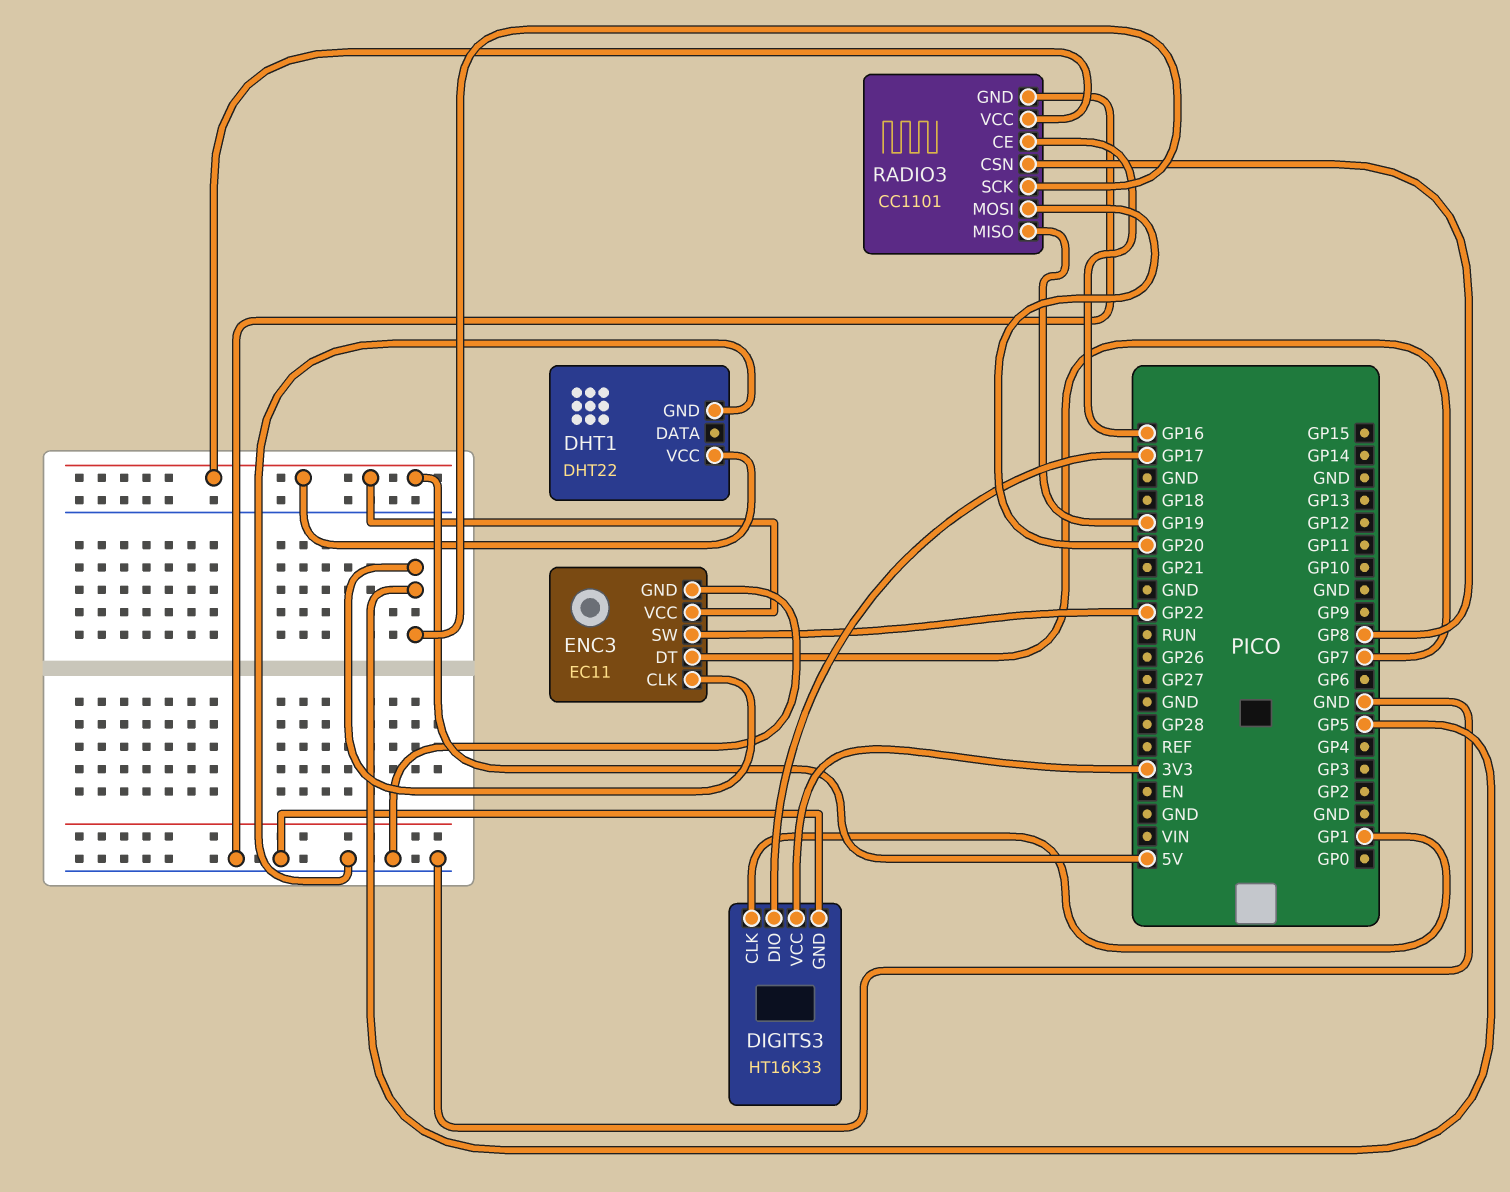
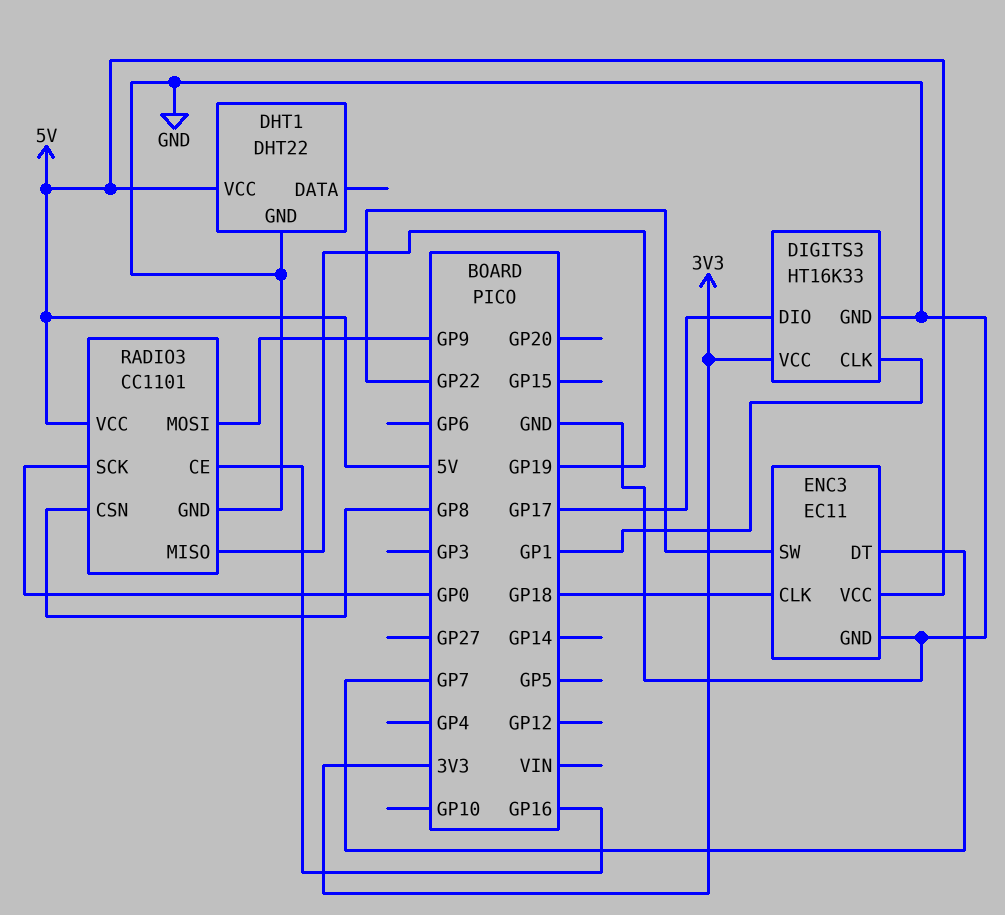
ENC3 pin CLK: GP5 -> GP18
RADIO3 pin MOSI: GP20 -> GP9
RADIO3 pin SCK: GP5 -> GP0

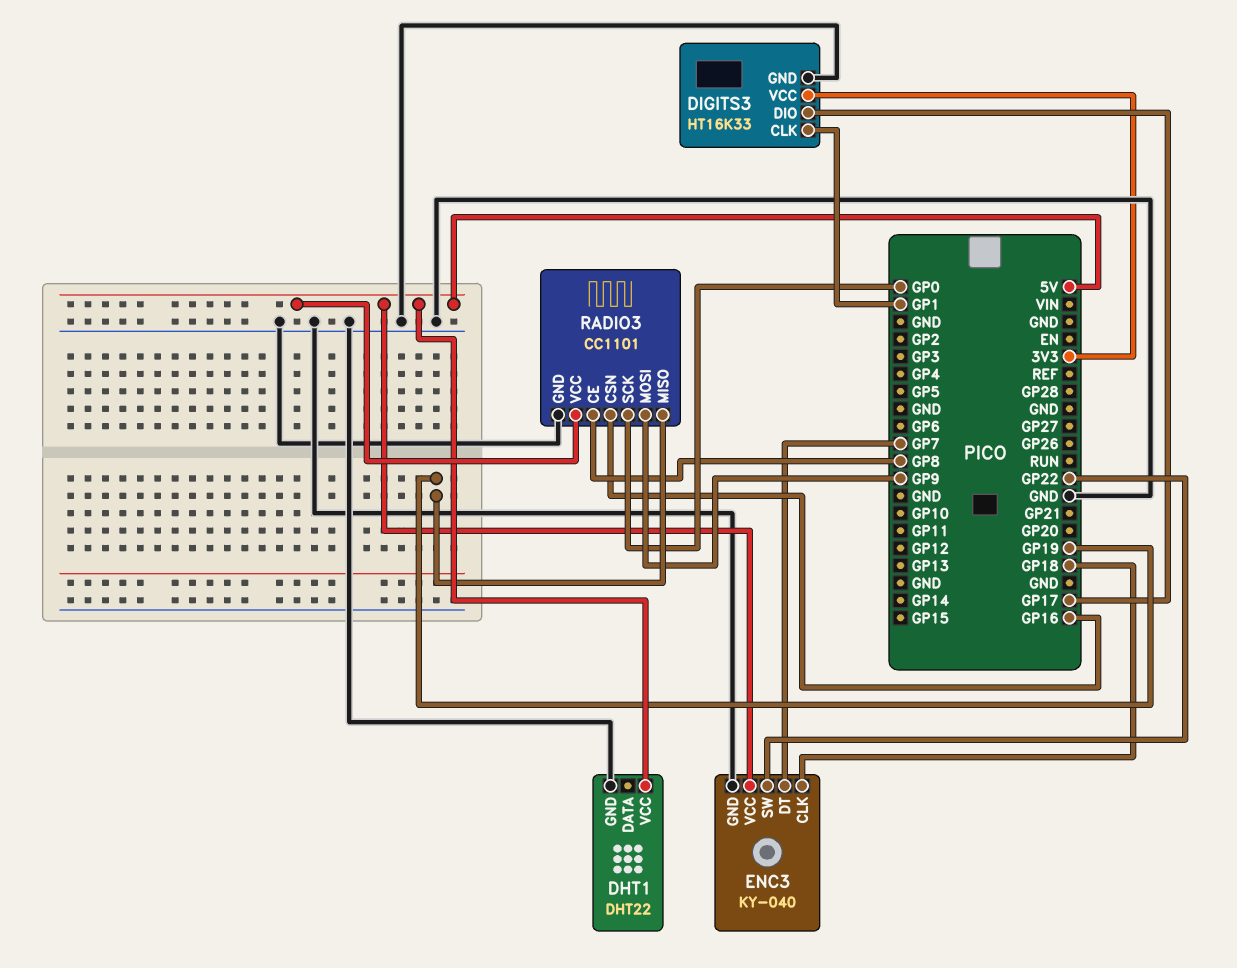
ENC3: EC11 -> KY-040
RADIO3 pin CE: GP16 -> GP8
RADIO3 pin CSN: GP8 -> GP16

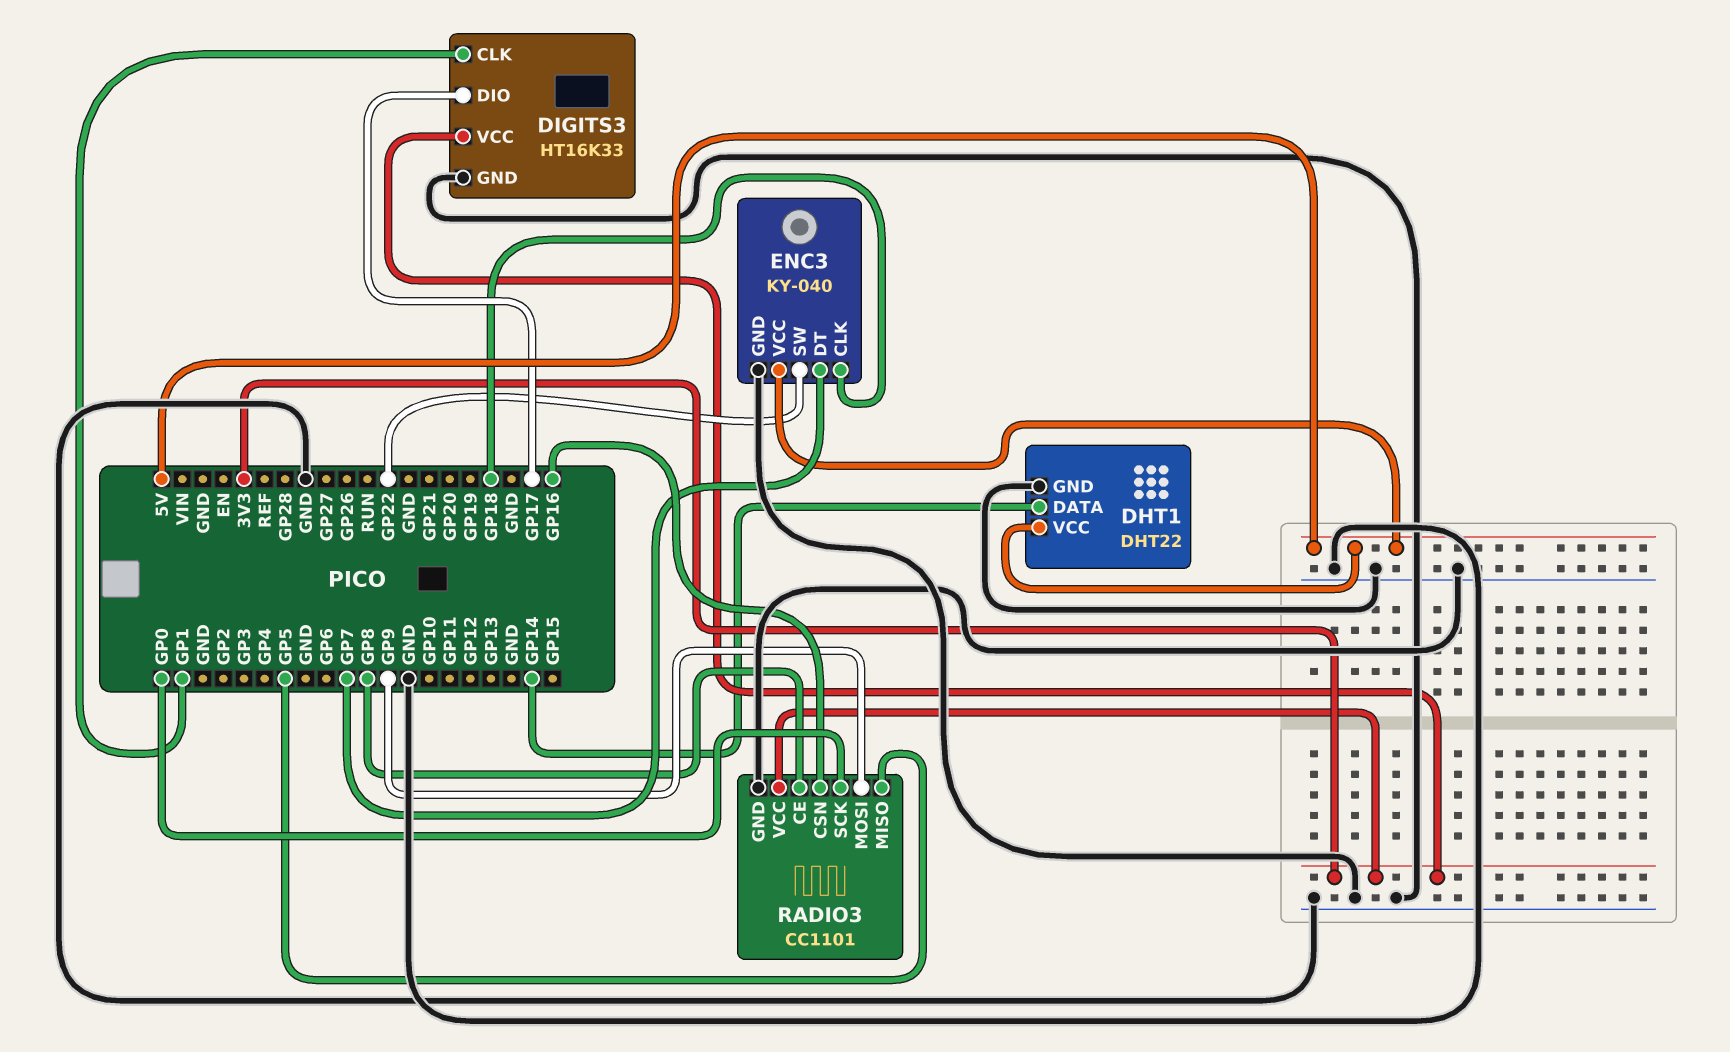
DHT1 pin DATA: none -> GP14
RADIO3 pin MISO: GP19 -> GP5
RADIO3 pin VCC: 5V -> 3V3

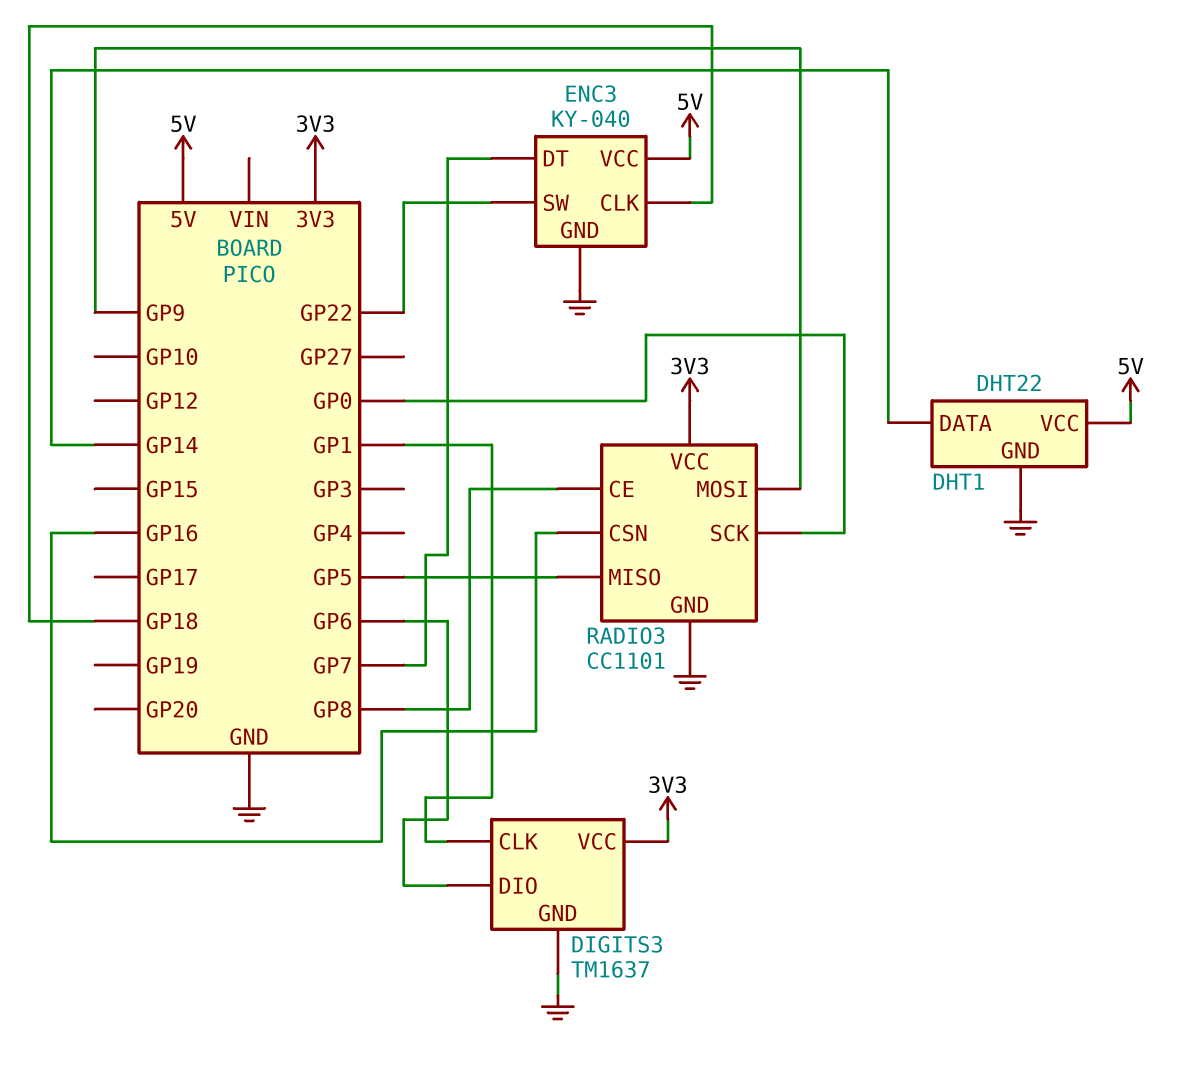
DIGITS3: HT16K33 -> TM1637
DIGITS3 pin DIO: GP17 -> GP6

